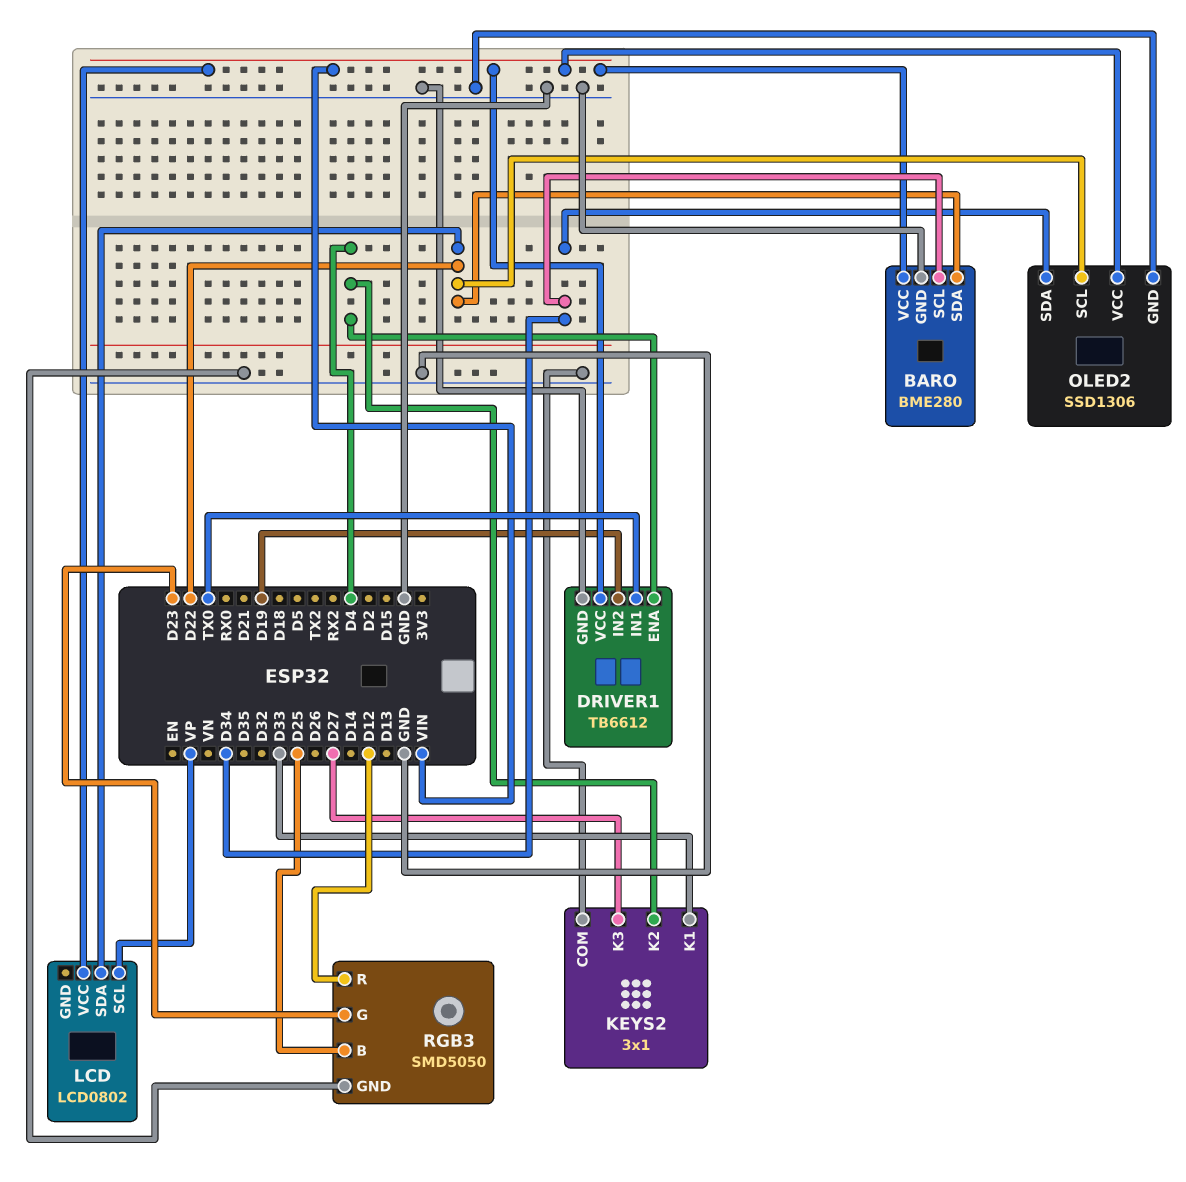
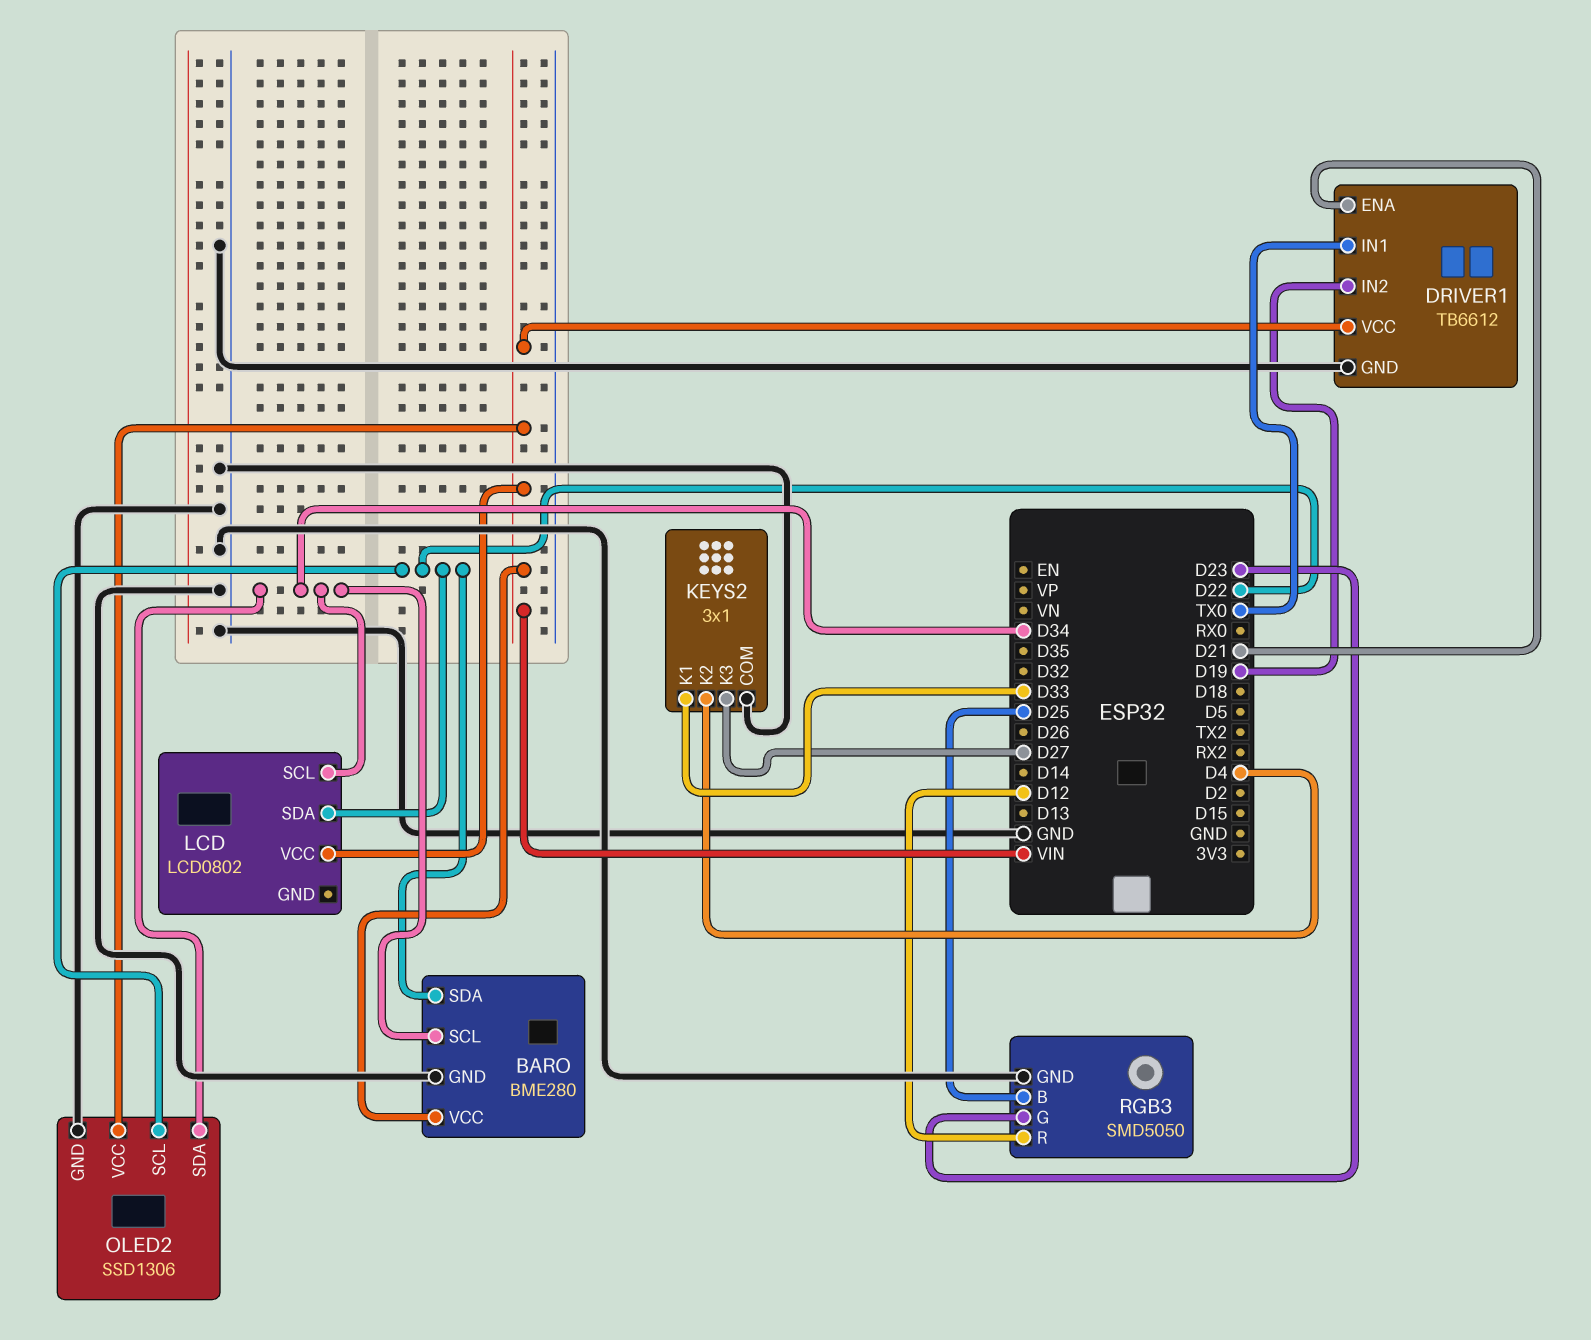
DRIVER1 pin ENA: D4 -> D21
LCD pin SCL: VP -> D34

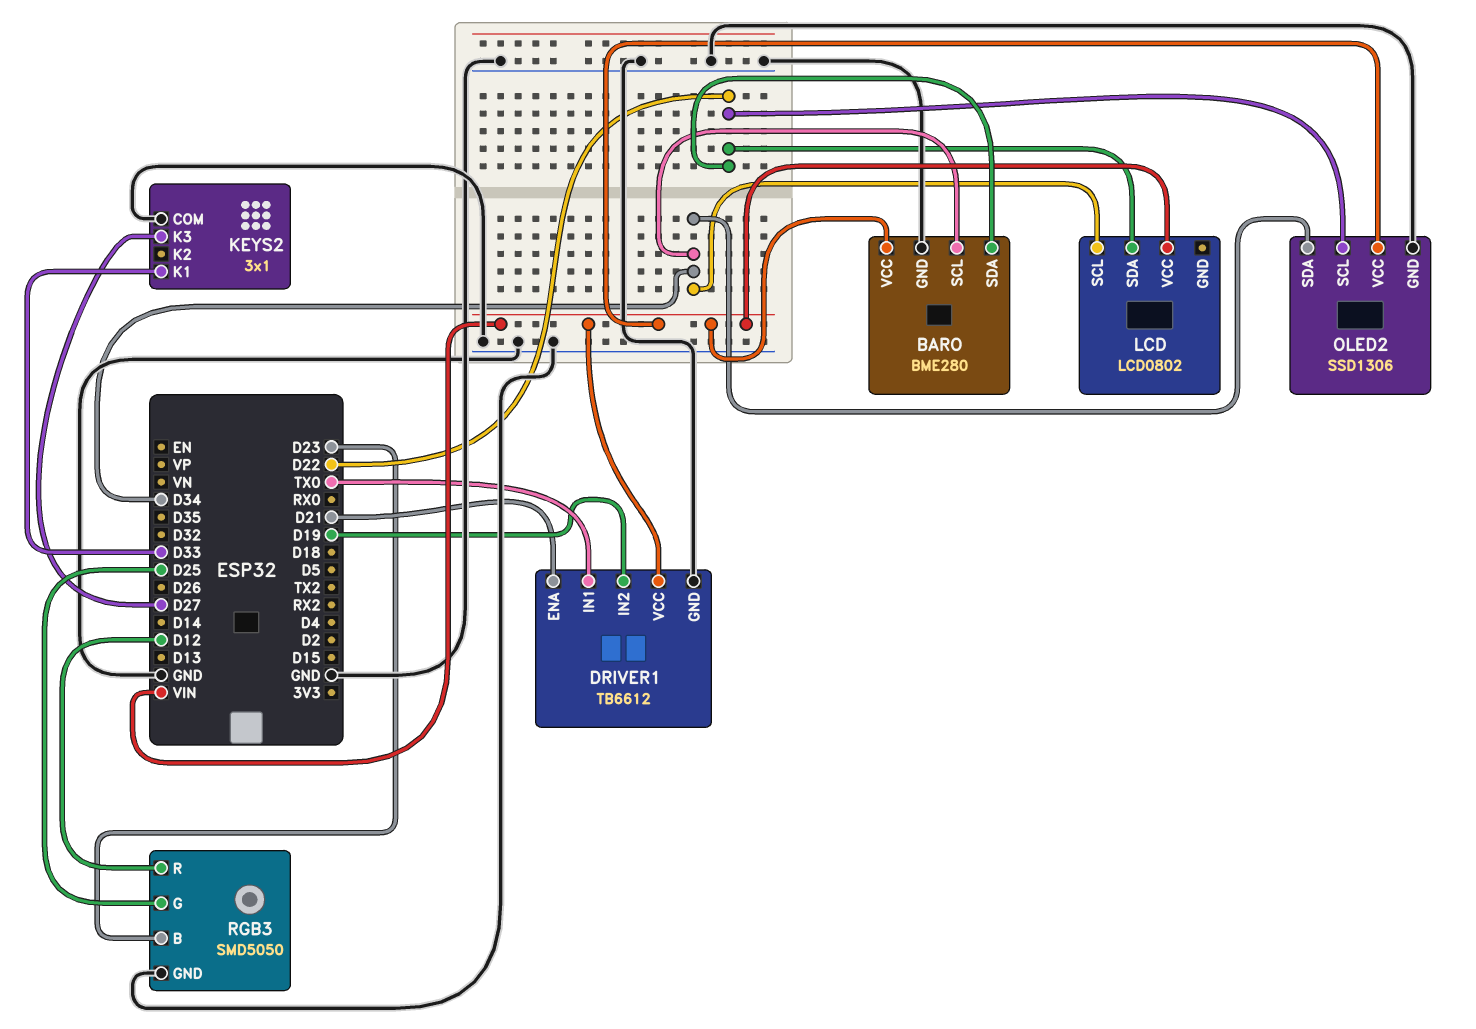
KEYS2 pin K2: D4 -> none
RGB3 pin B: D25 -> D23
RGB3 pin G: D23 -> D25

